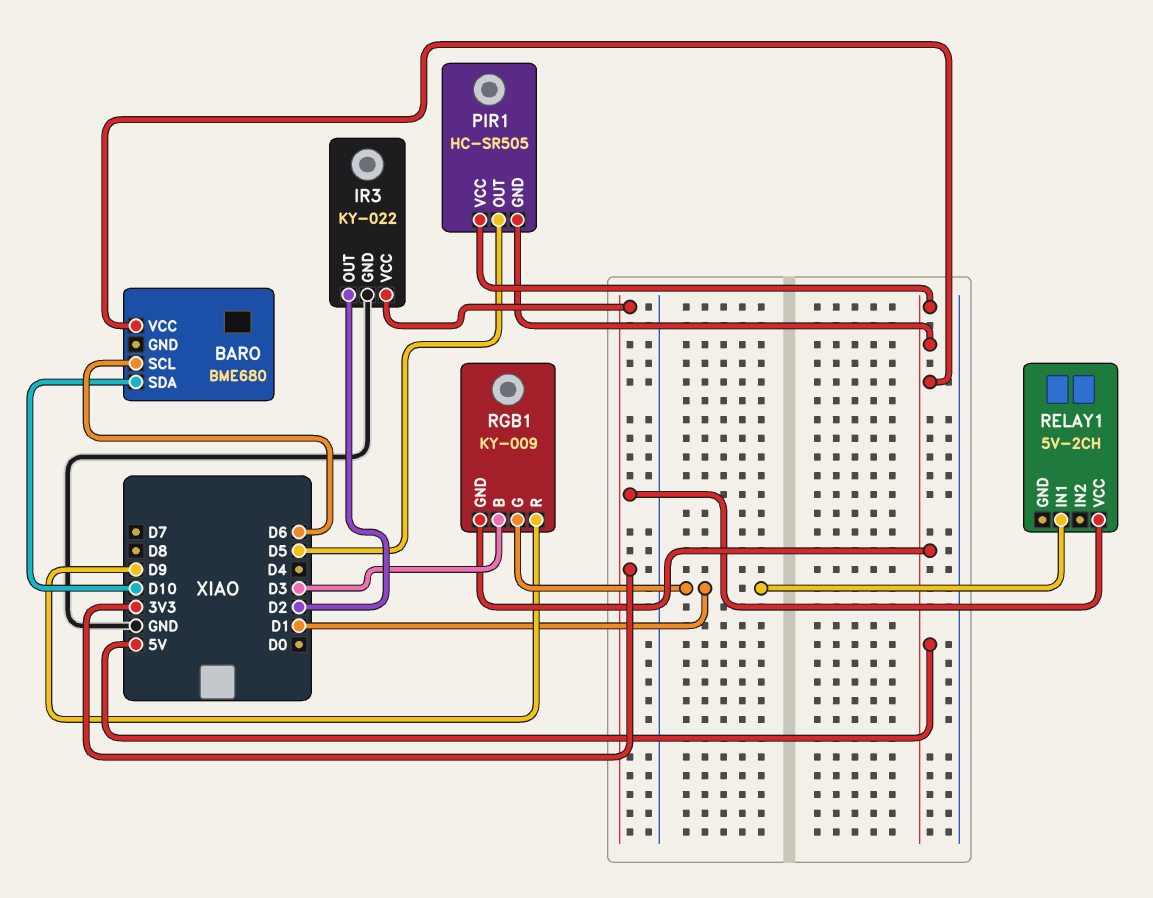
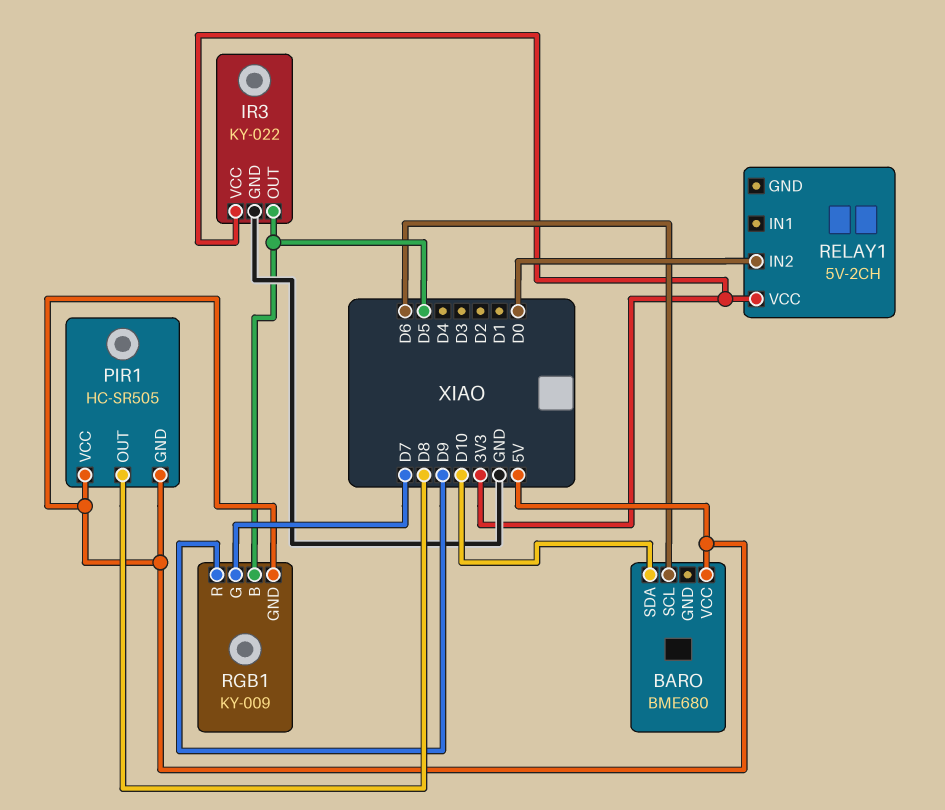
IR3 pin OUT: D2 -> D5
PIR1 pin OUT: D5 -> D8
RELAY1 pin IN1: D1 -> none
RELAY1 pin IN2: none -> D0
RGB1 pin B: D3 -> D5
RGB1 pin G: D1 -> D7

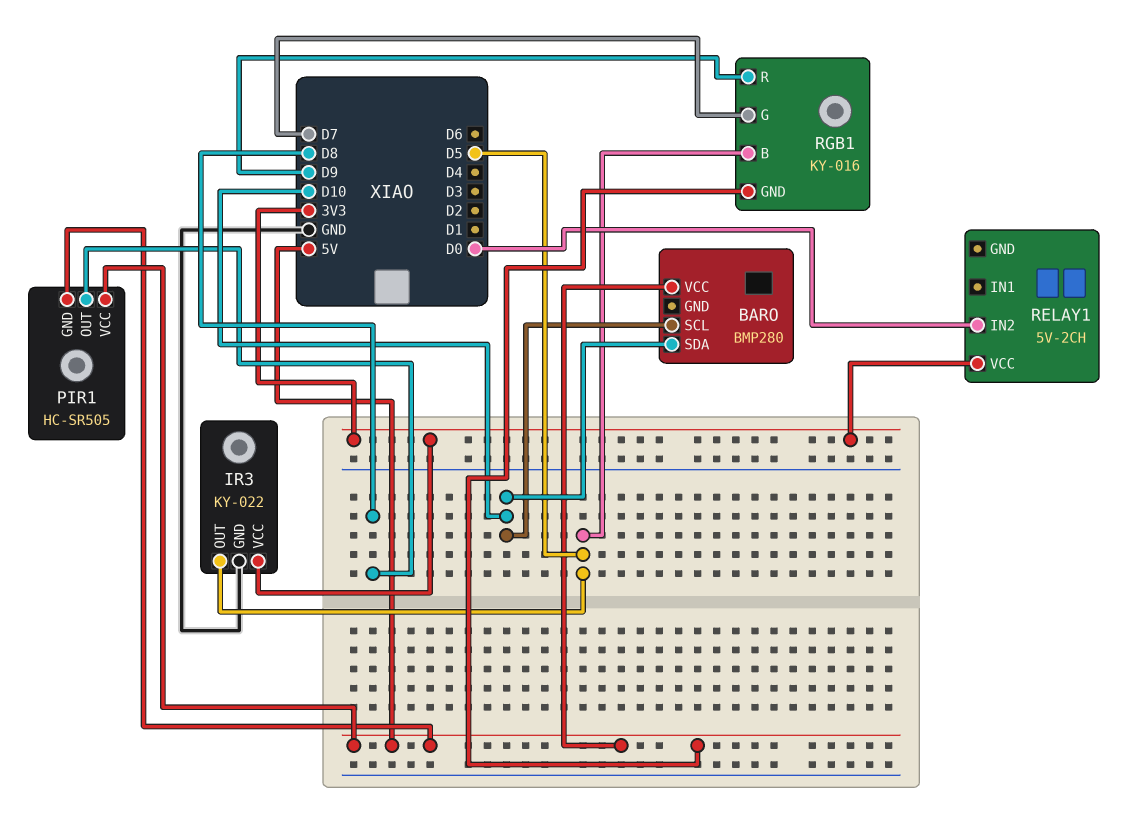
BARO: BME680 -> BMP280
BARO pin SCL: D6 -> D10
RGB1: KY-009 -> KY-016

